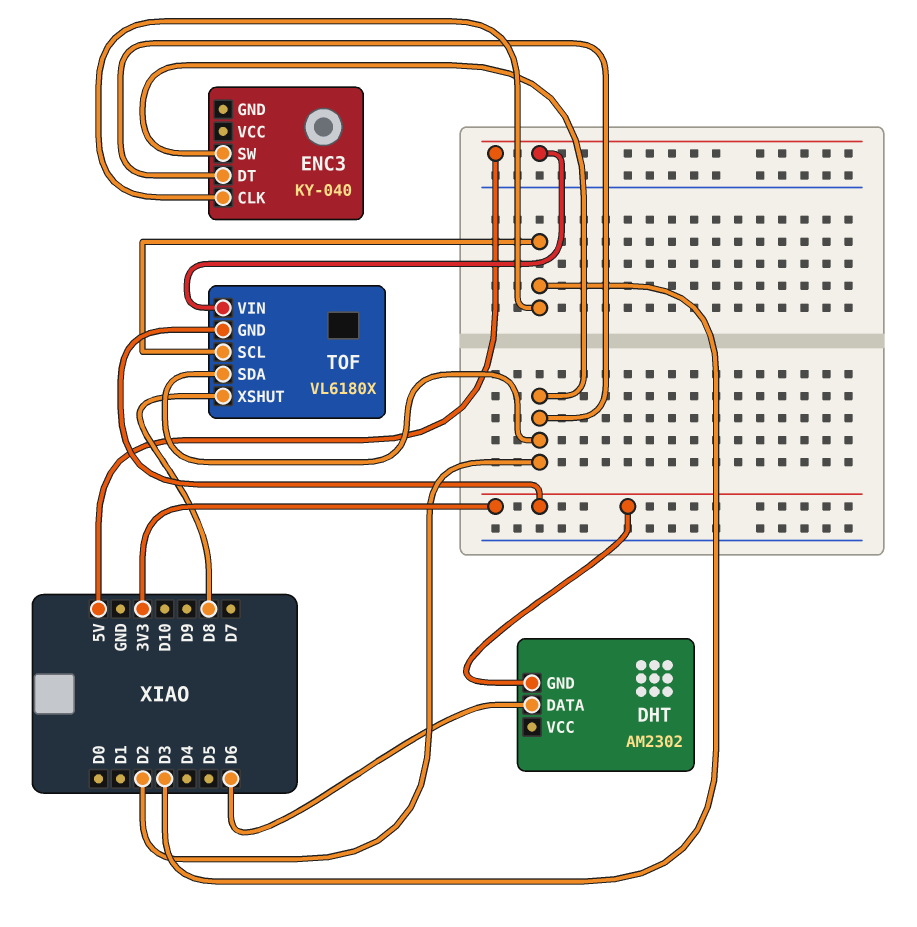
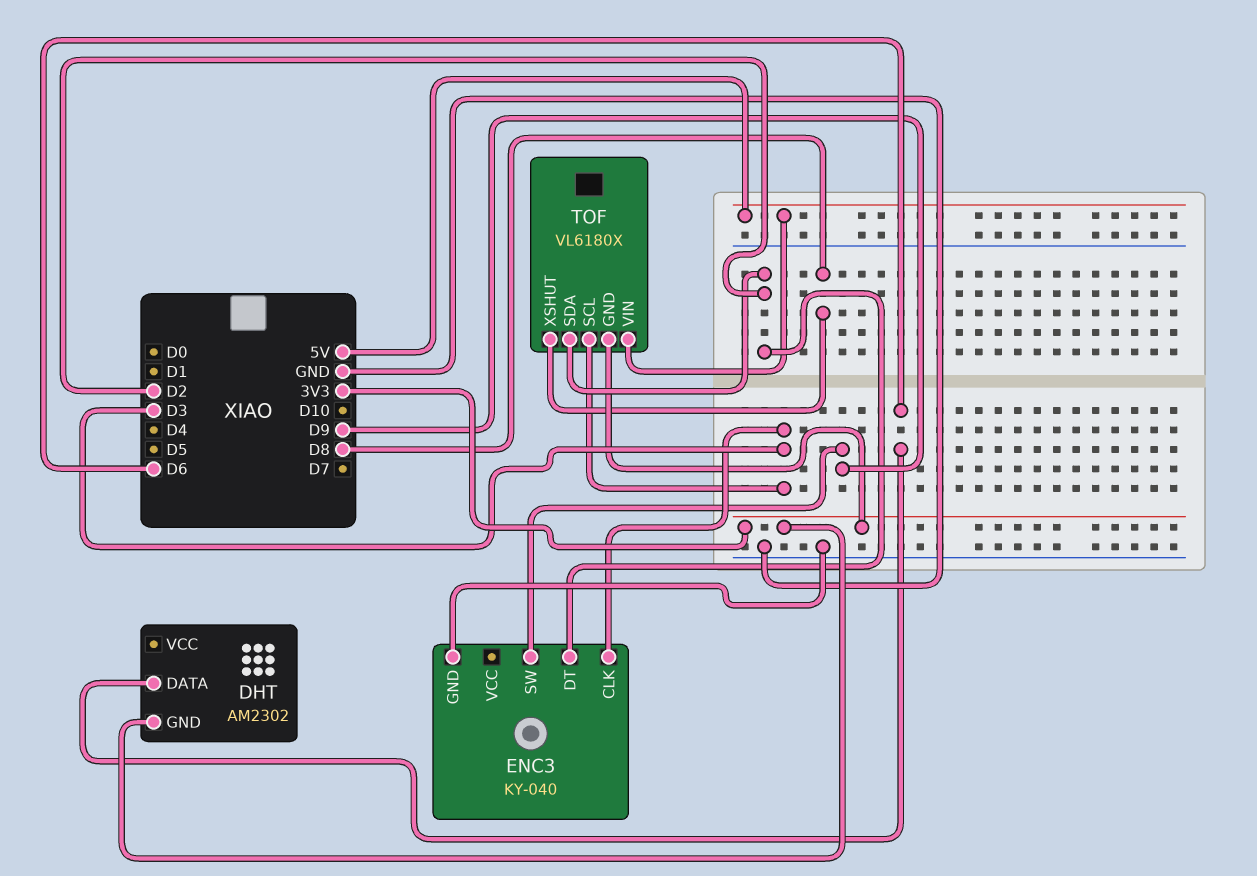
ENC3 pin GND: none -> GND
ENC3 pin SW: D2 -> D9

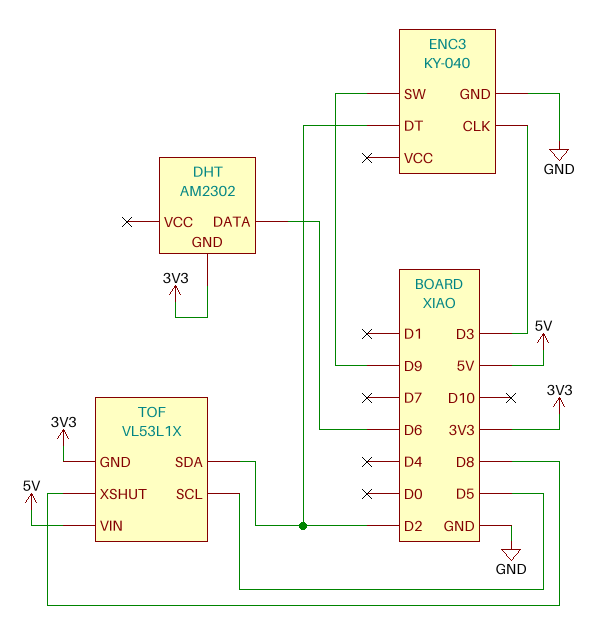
TOF: VL6180X -> VL53L1X
TOF pin SCL: D3 -> D5

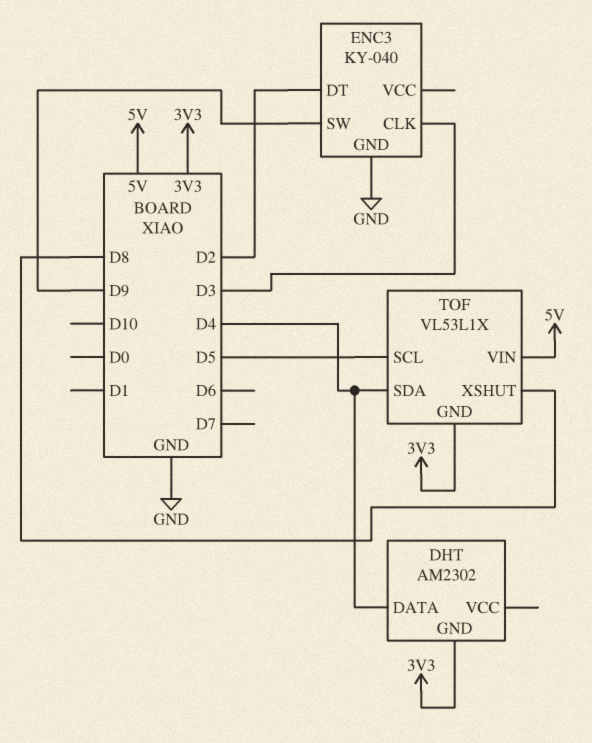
DHT pin DATA: D6 -> D4
TOF pin SDA: D2 -> D4

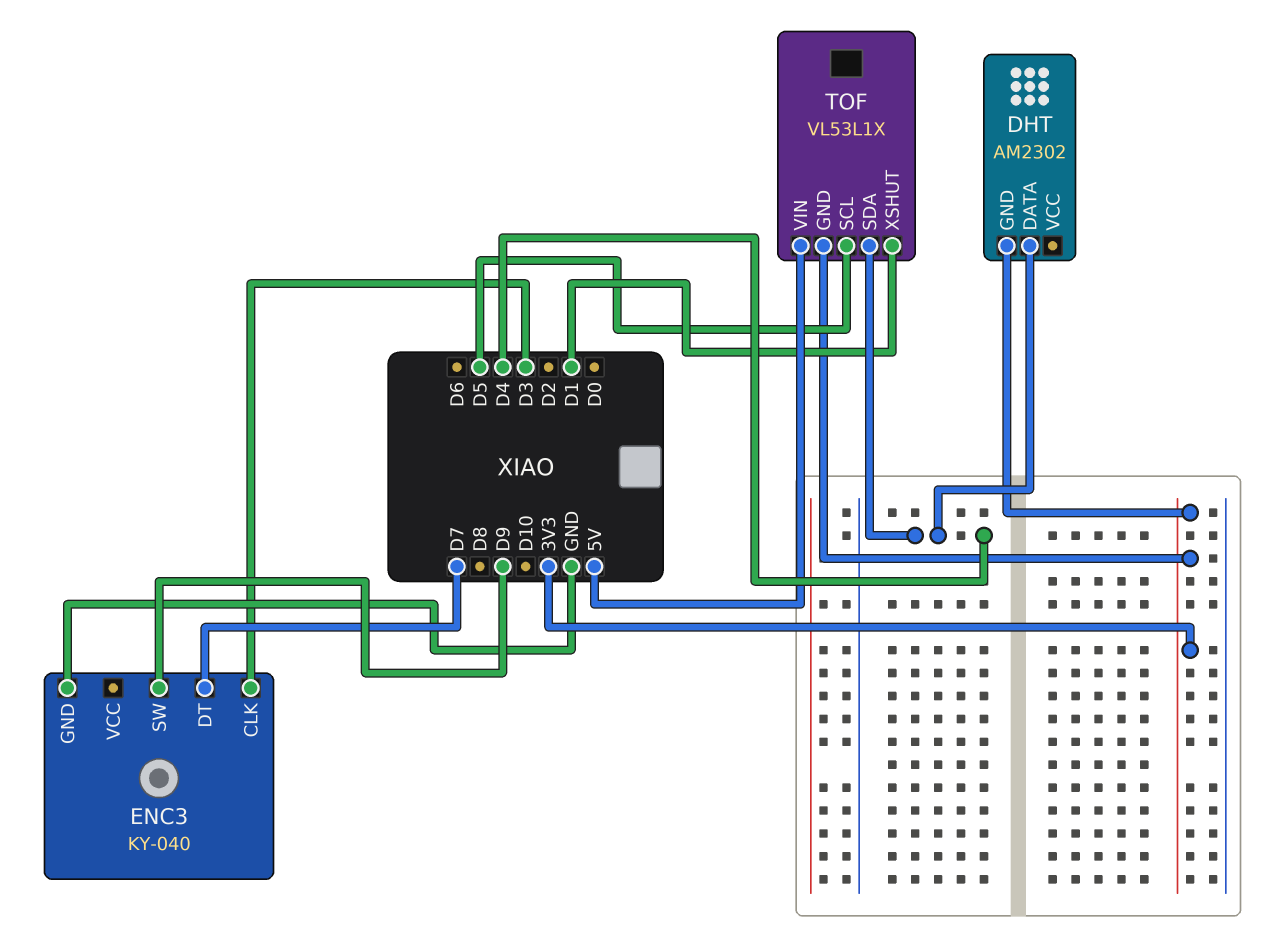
ENC3 pin DT: D2 -> D7
TOF pin XSHUT: D8 -> D1

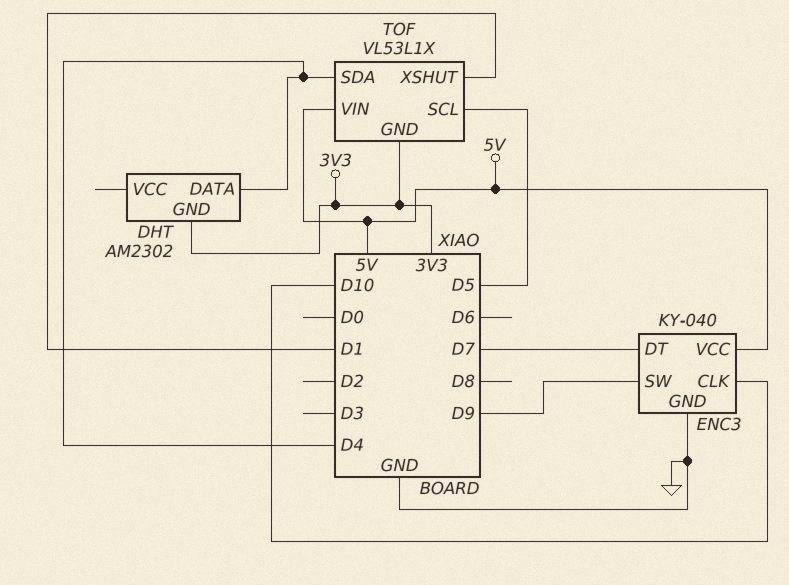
ENC3 pin CLK: D3 -> D10
ENC3 pin VCC: none -> 5V

